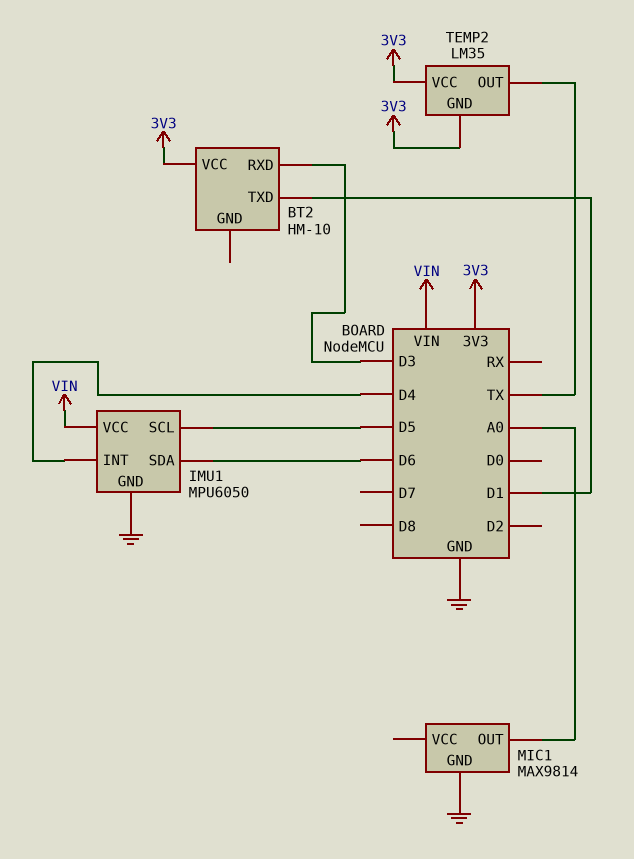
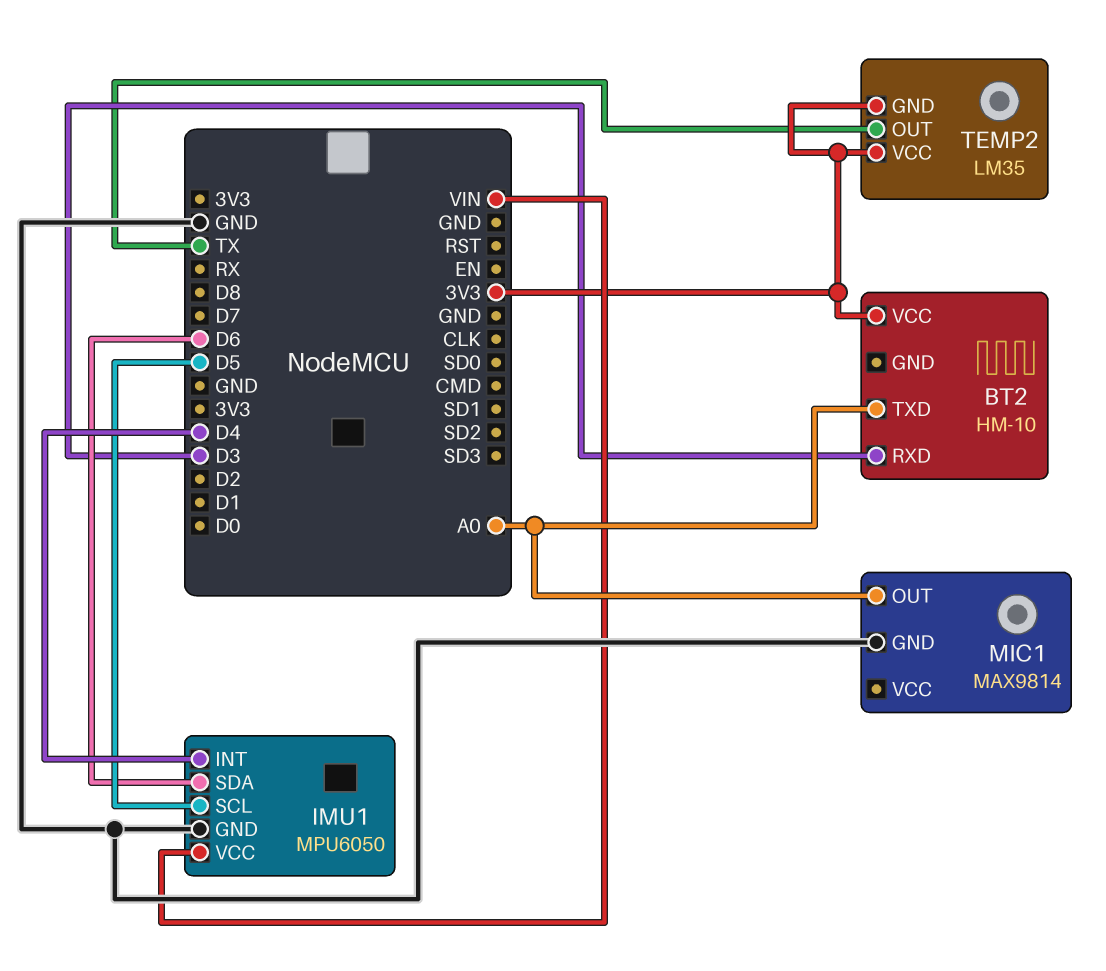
BT2 pin TXD: D1 -> A0

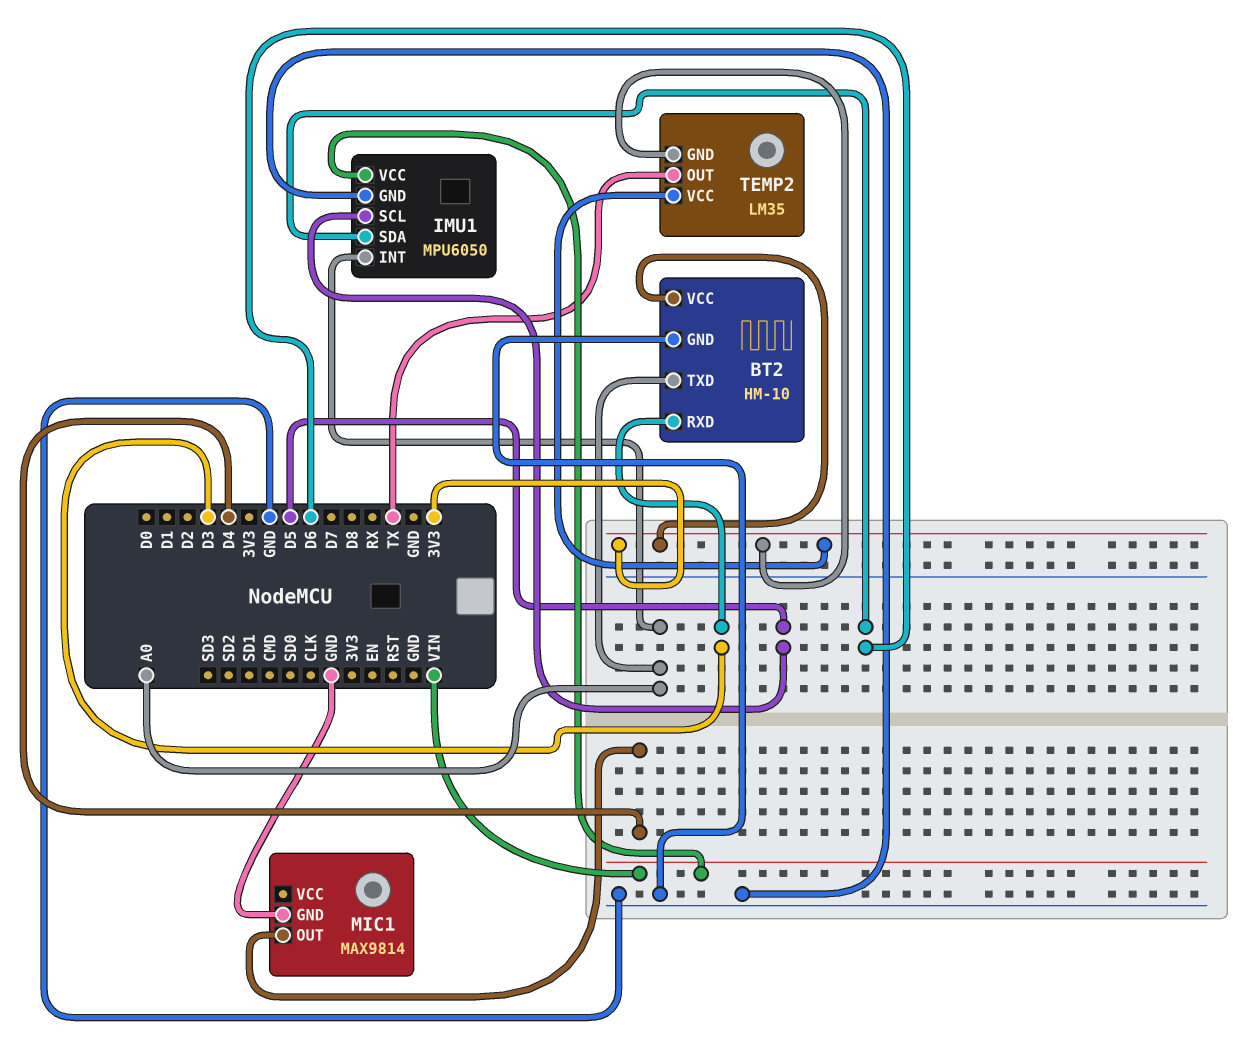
BT2 pin GND: none -> GND
IMU1 pin INT: D4 -> A0
MIC1 pin OUT: A0 -> D4

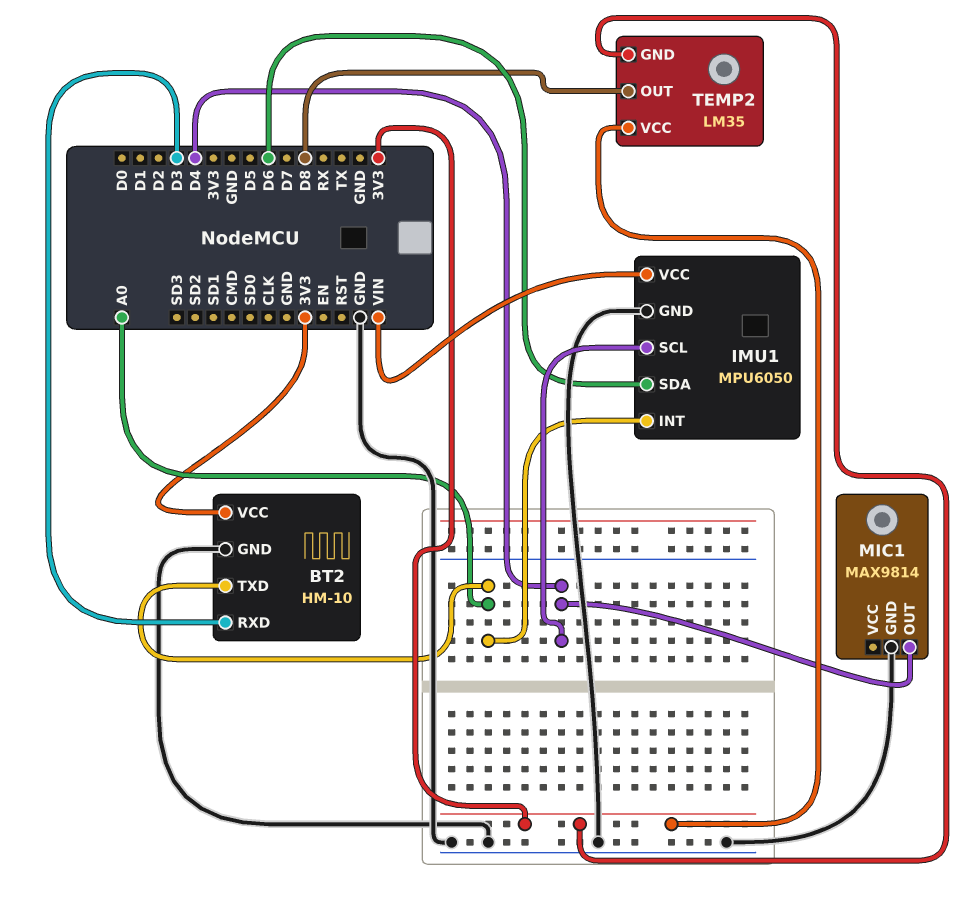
IMU1 pin SCL: D5 -> D4
TEMP2 pin OUT: TX -> D8

